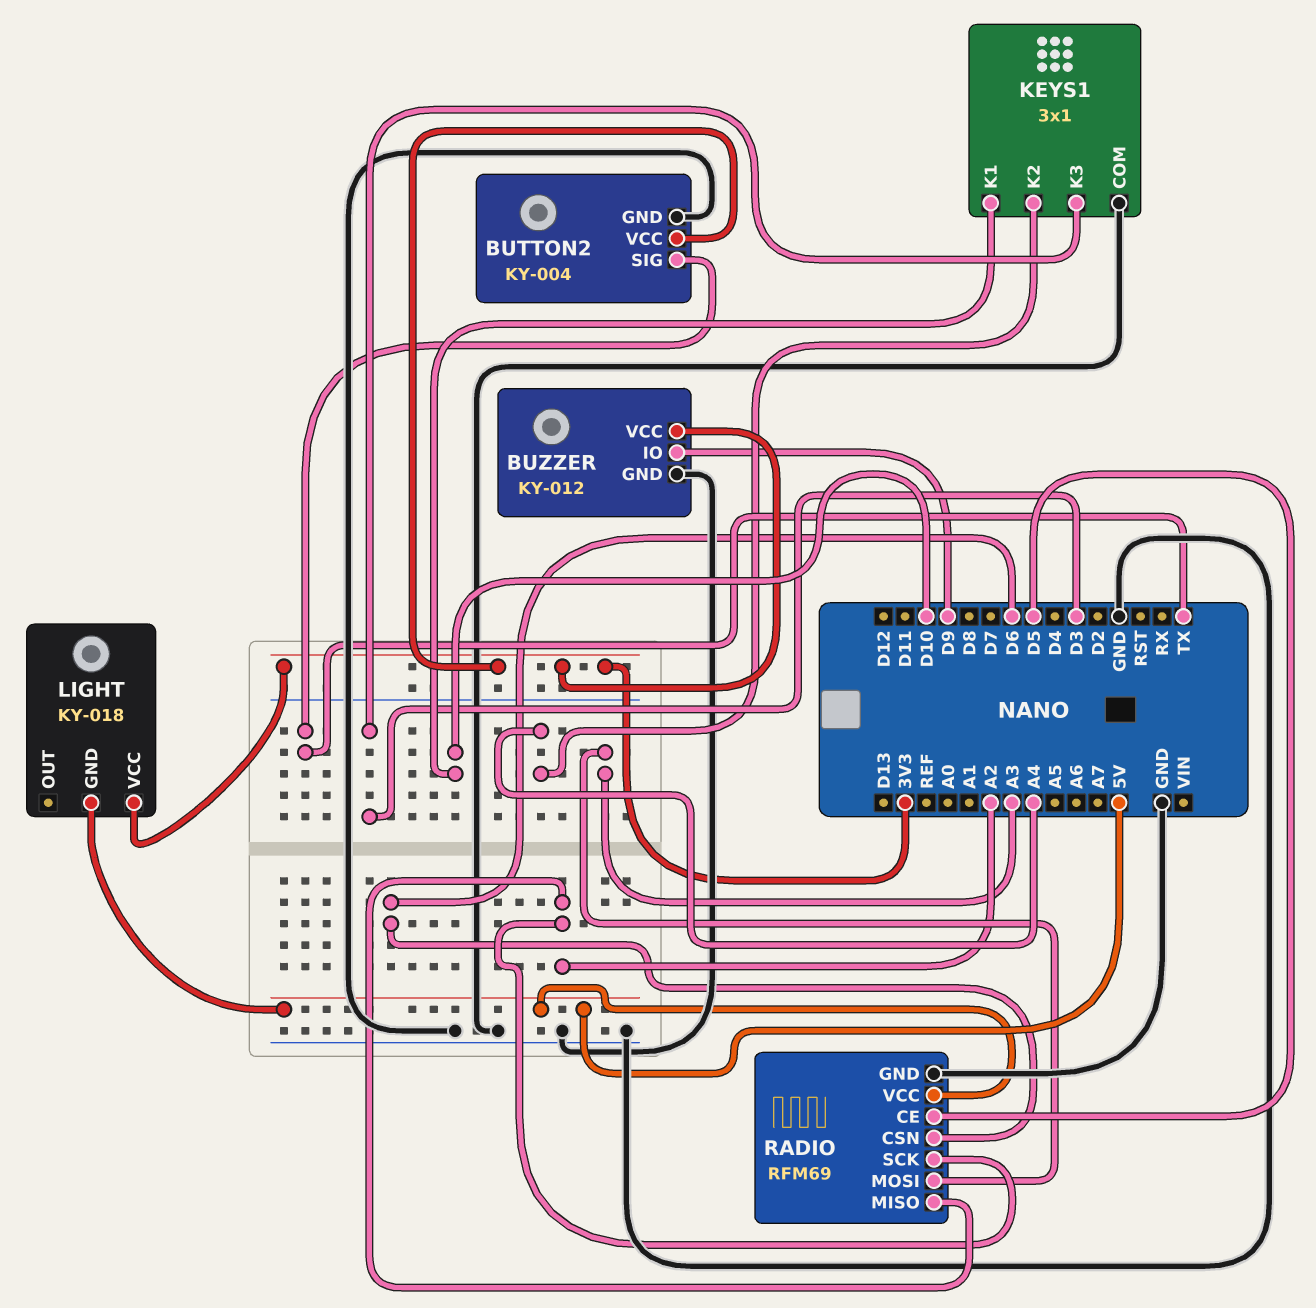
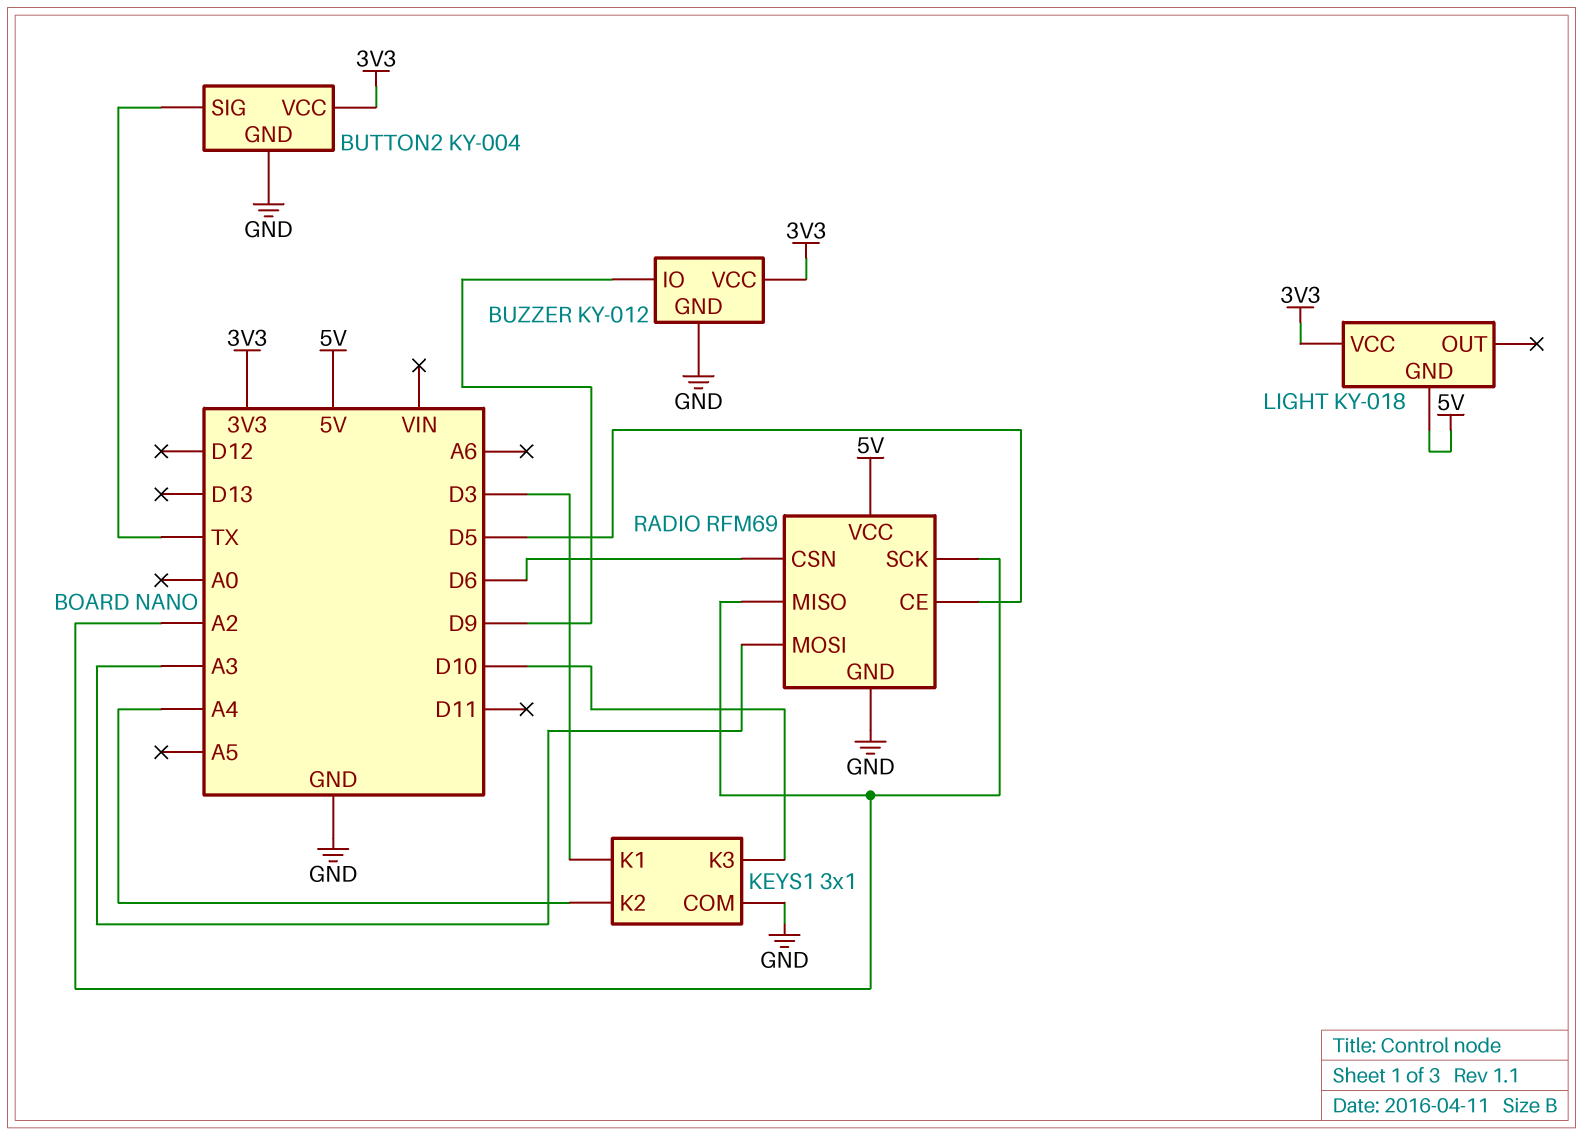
KEYS1 pin K1: D10 -> D3
KEYS1 pin K3: D3 -> D10

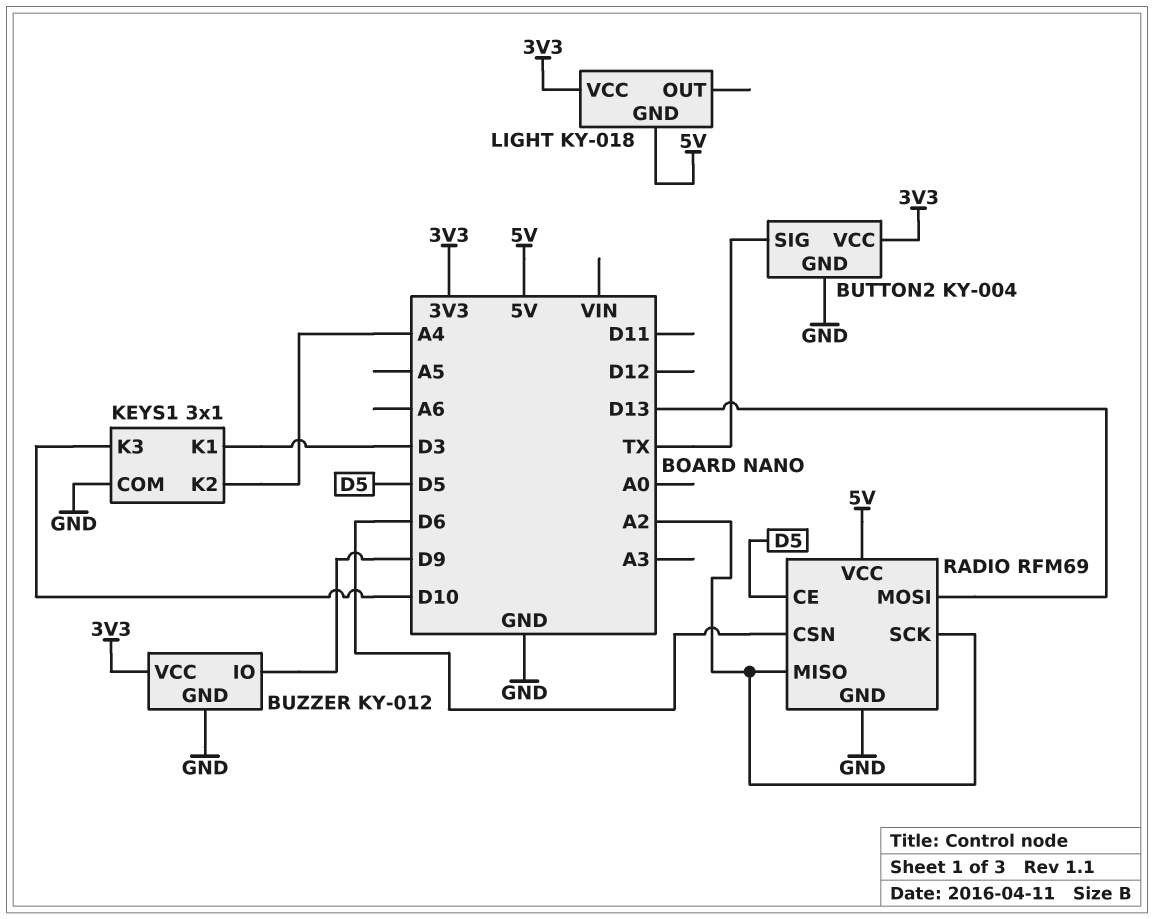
RADIO pin MOSI: A3 -> D13

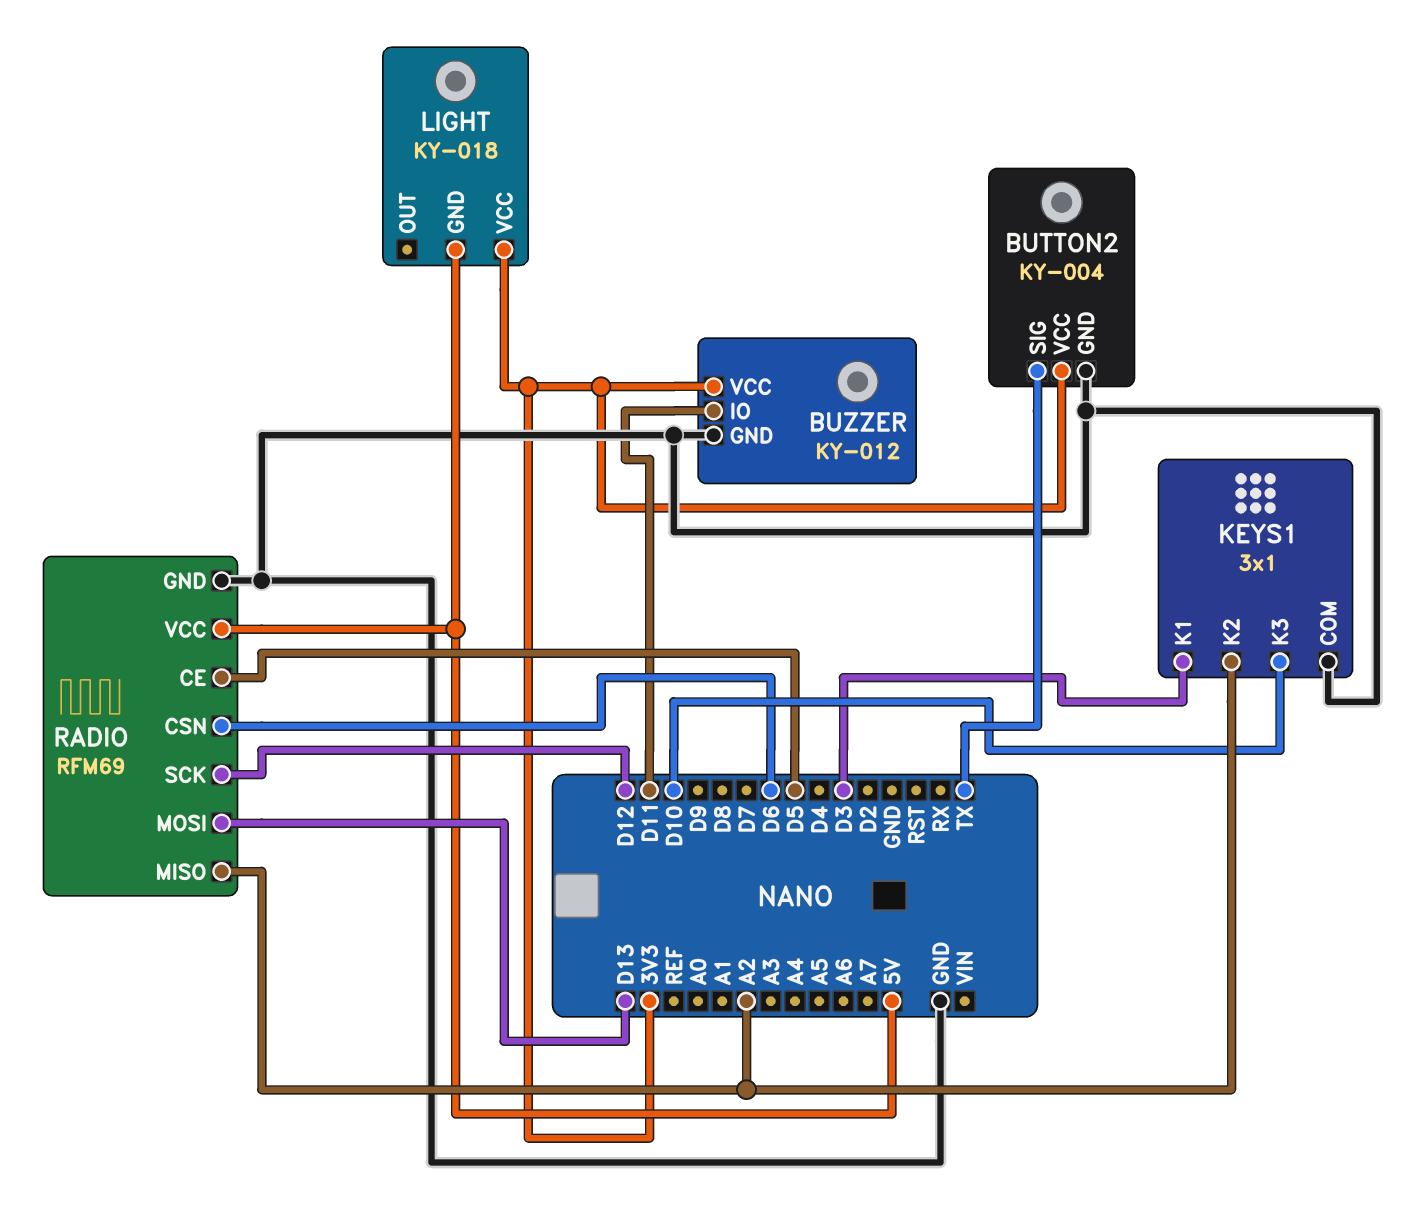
BUZZER pin IO: D9 -> D11
KEYS1 pin K2: A4 -> A2
RADIO pin SCK: A2 -> D12

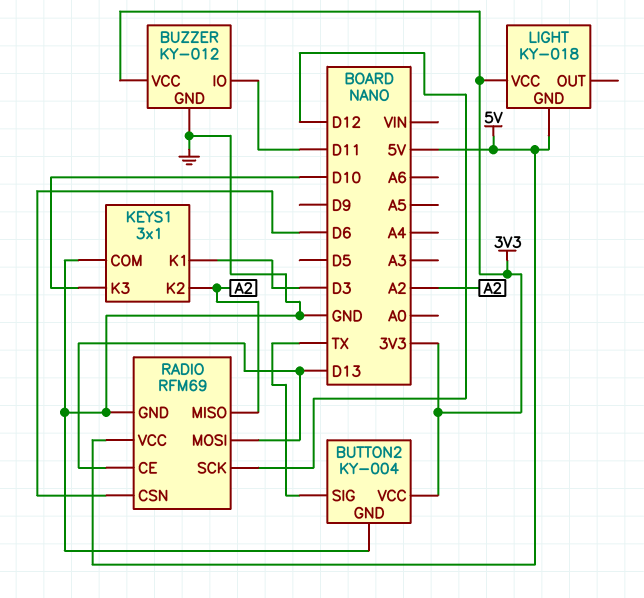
RADIO pin CE: D5 -> D13

